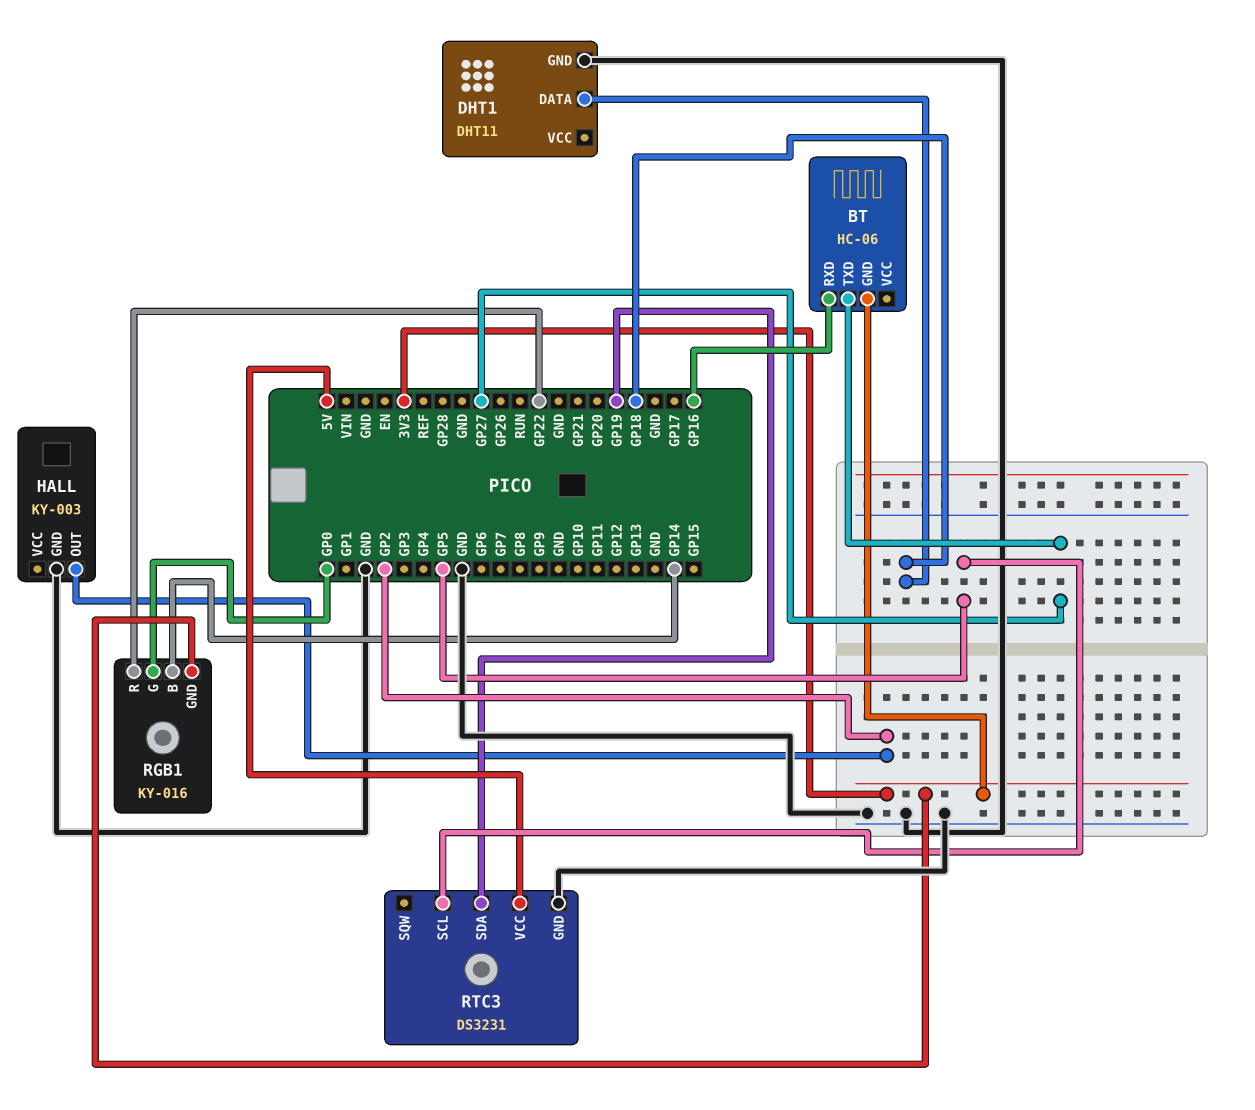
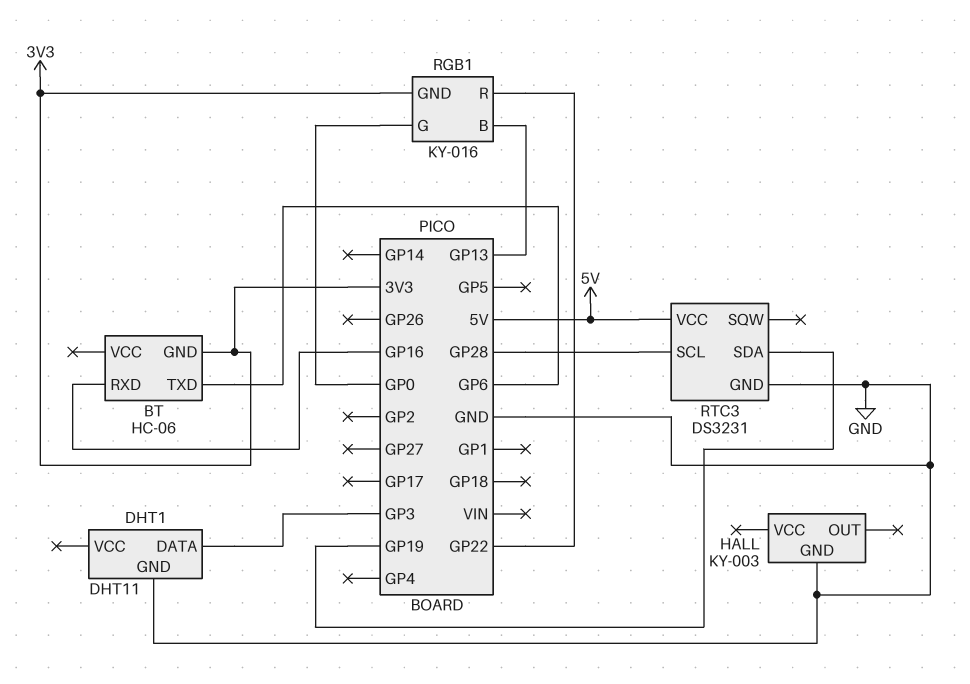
BT pin TXD: GP27 -> GP6
DHT1 pin DATA: GP18 -> GP3
HALL pin OUT: GP2 -> none
RGB1 pin B: GP14 -> GP13
RTC3 pin SCL: GP5 -> GP28

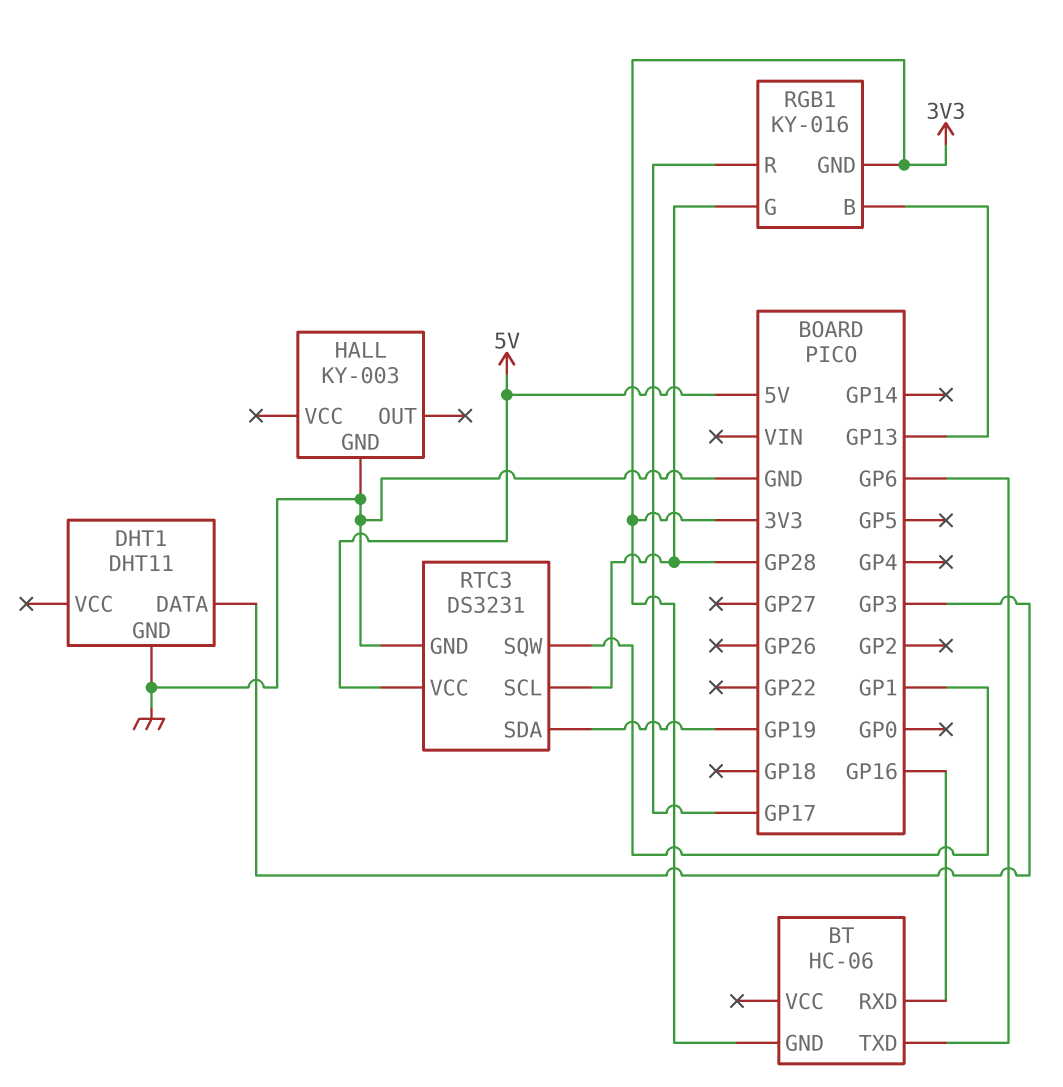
RGB1 pin G: GP0 -> GP28
RGB1 pin R: GP22 -> GP17
RTC3 pin SQW: none -> GP1

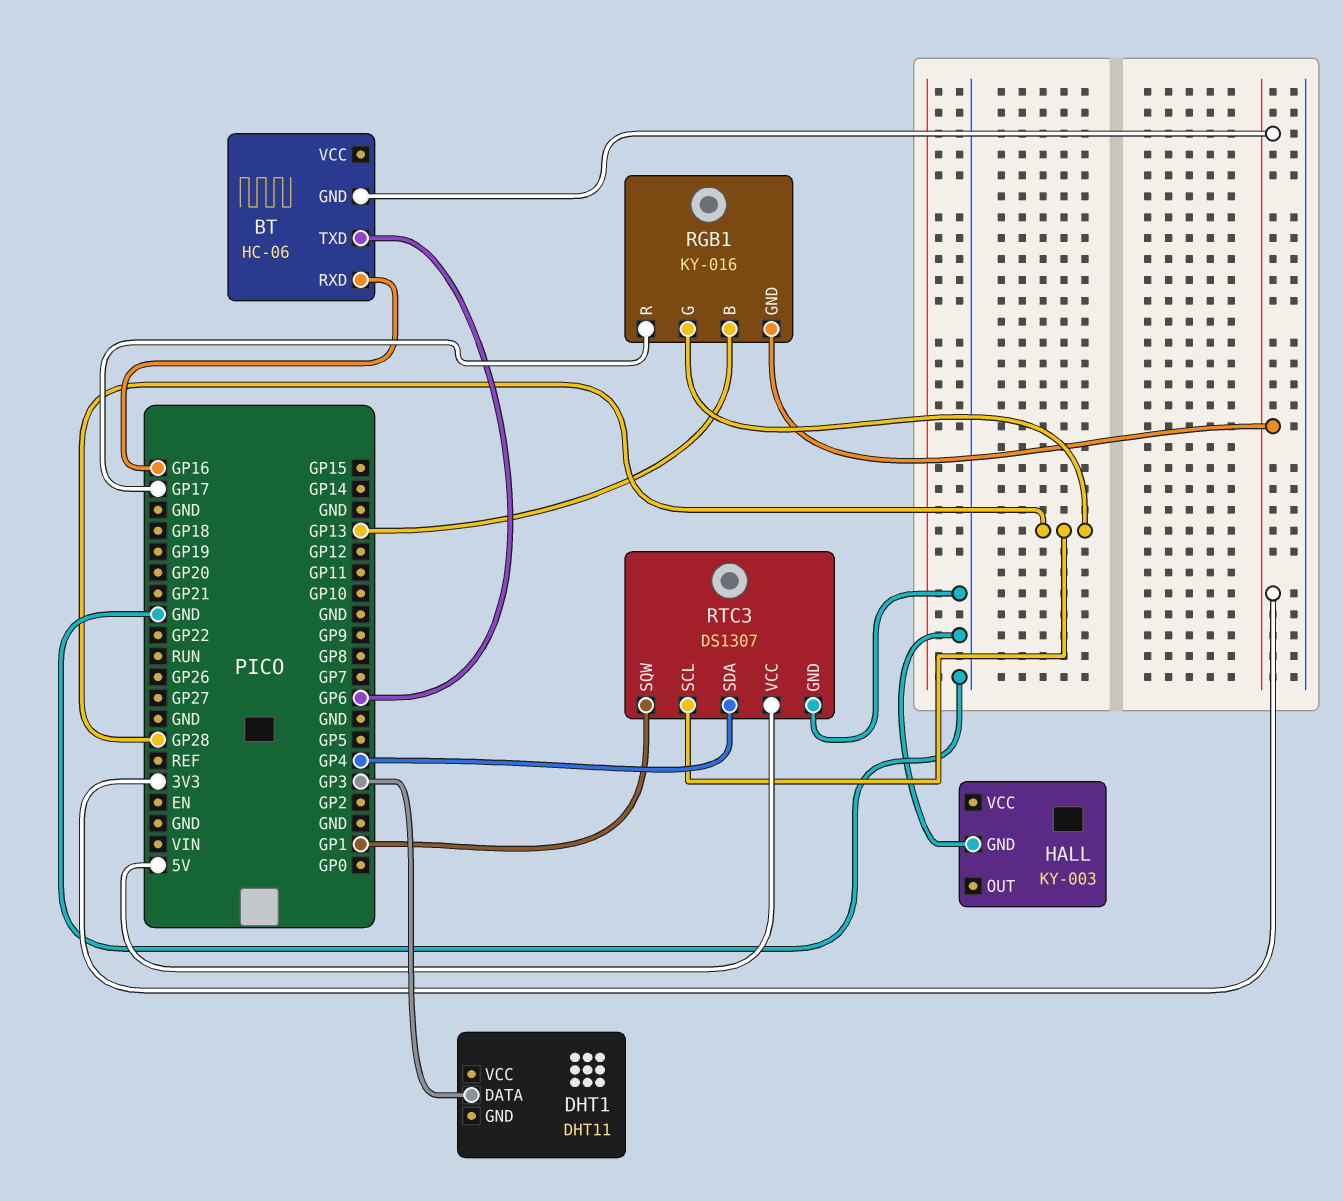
DHT1 pin GND: GND -> none
RTC3: DS3231 -> DS1307
RTC3 pin SDA: GP19 -> GP4

